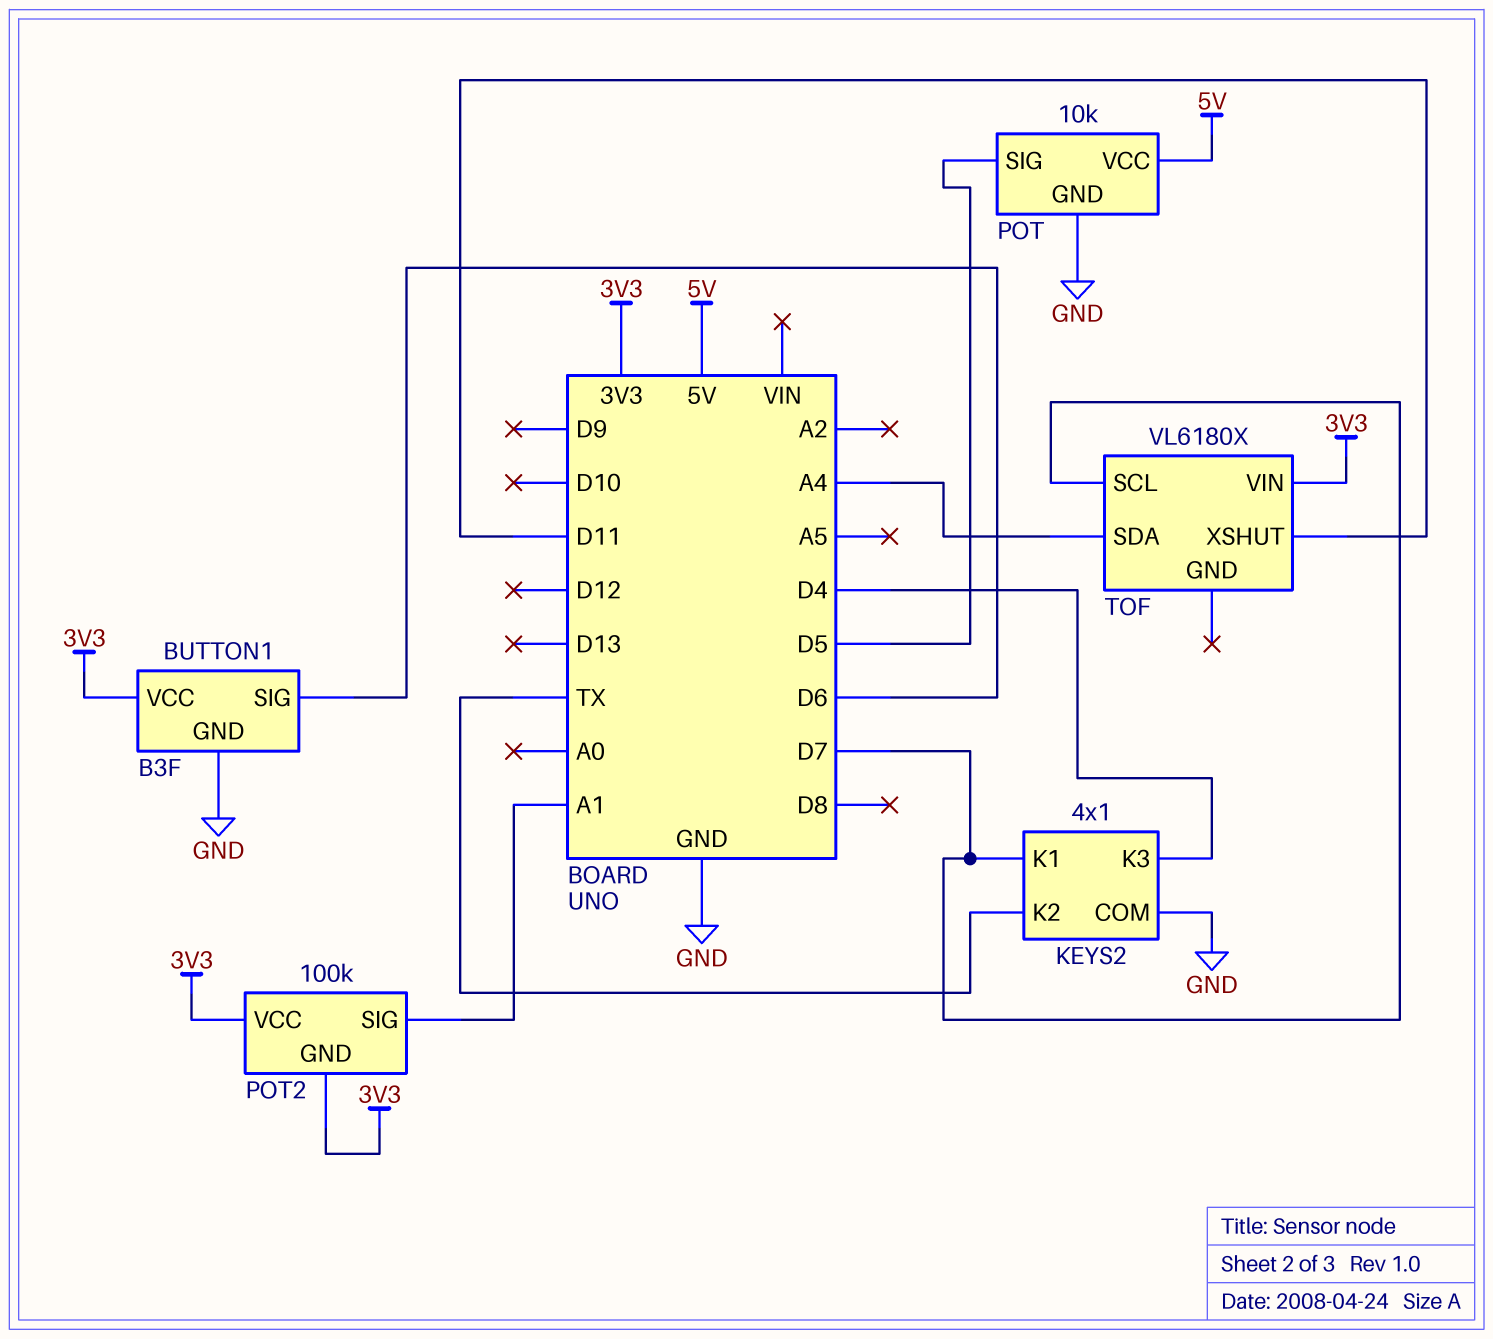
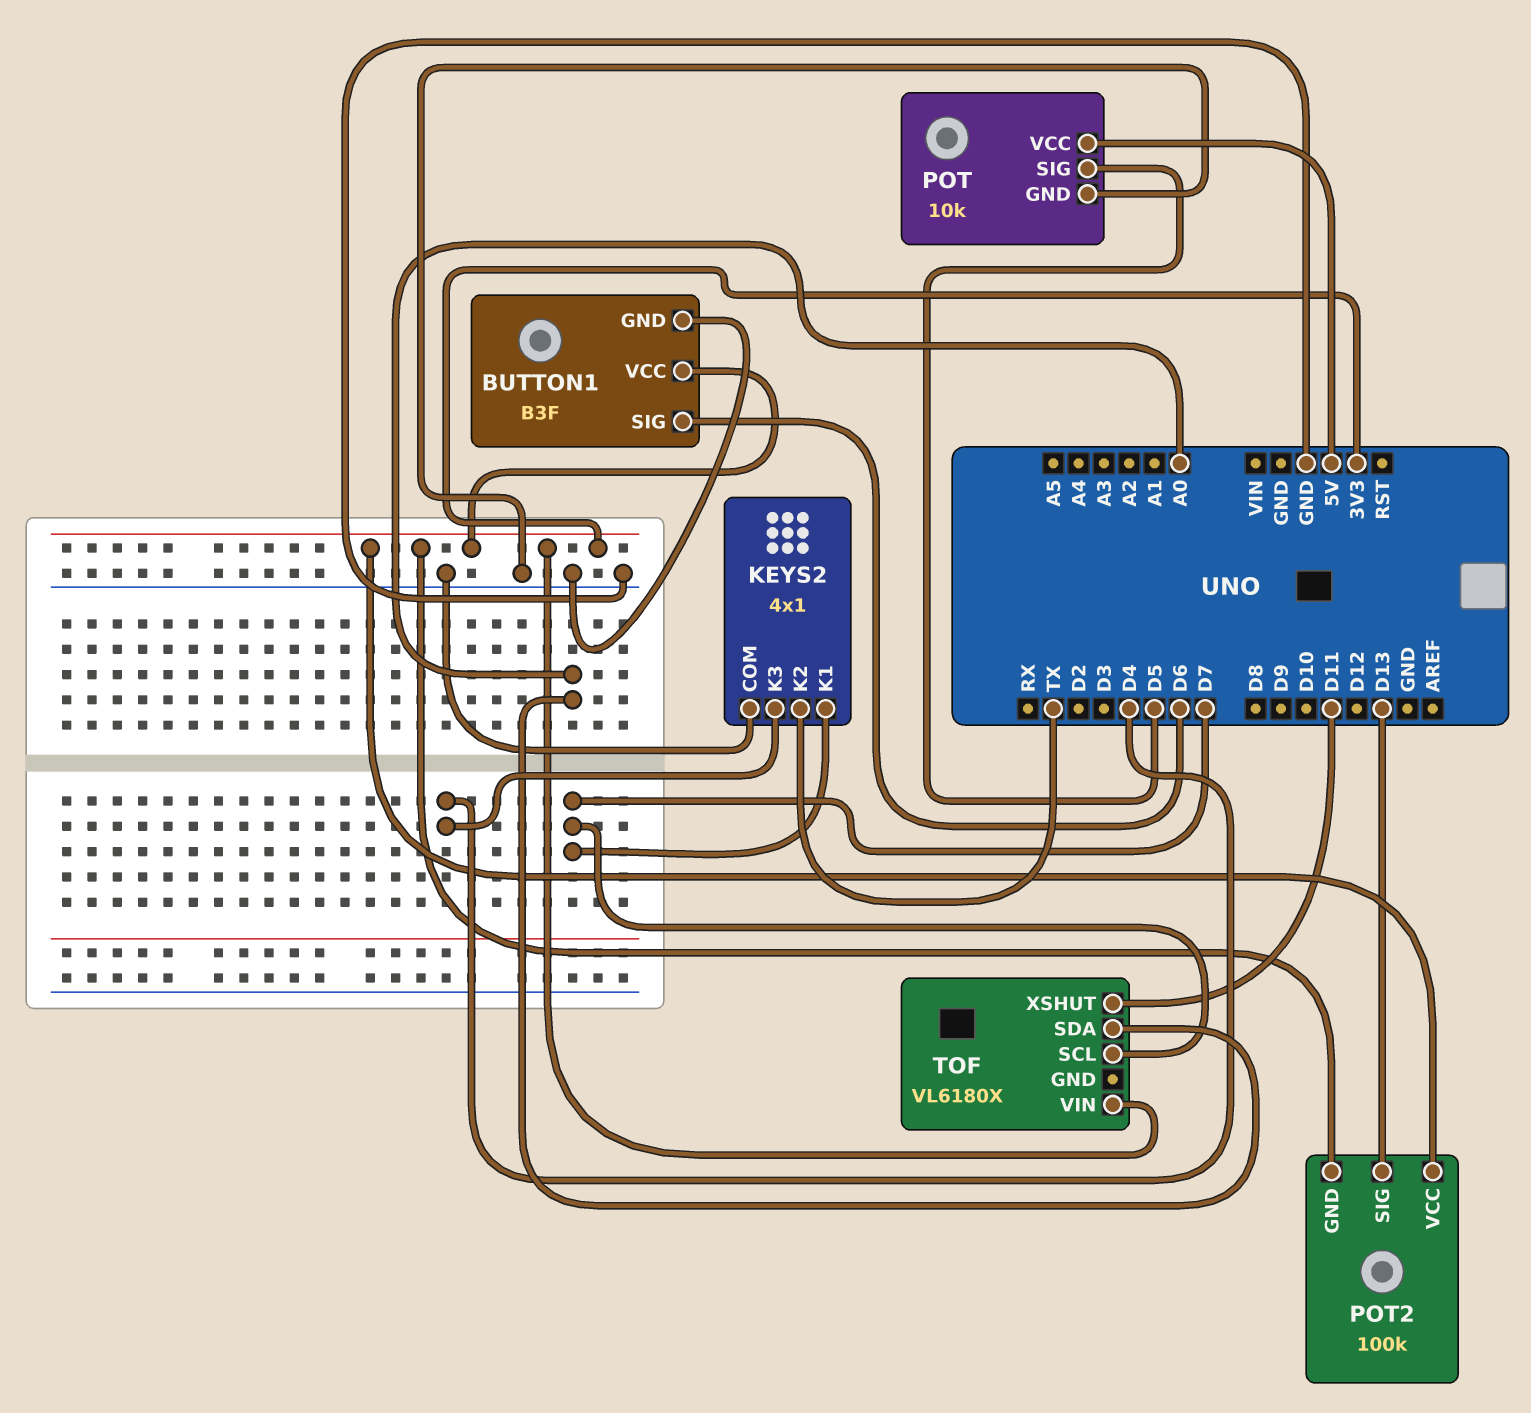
POT2 pin SIG: A1 -> D13
TOF pin SDA: A4 -> A0

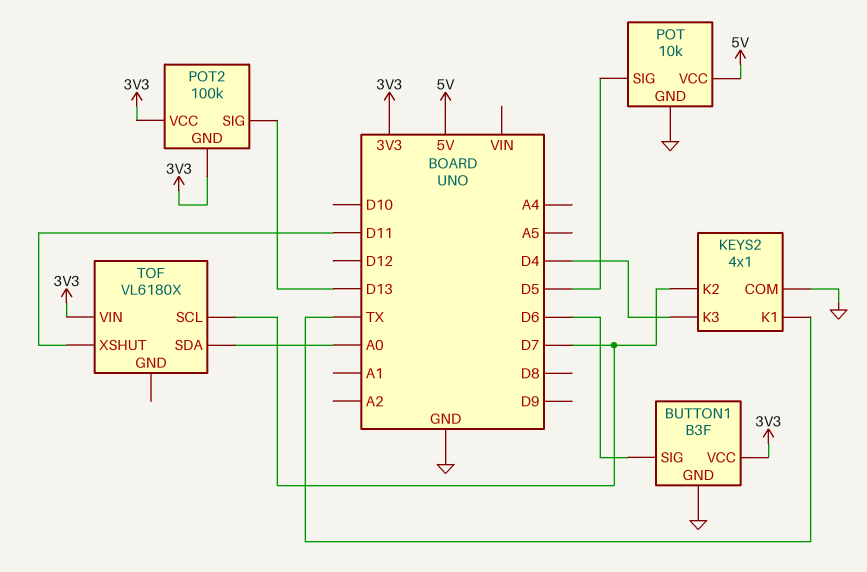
KEYS2 pin K1: D7 -> TX
KEYS2 pin K2: TX -> D7

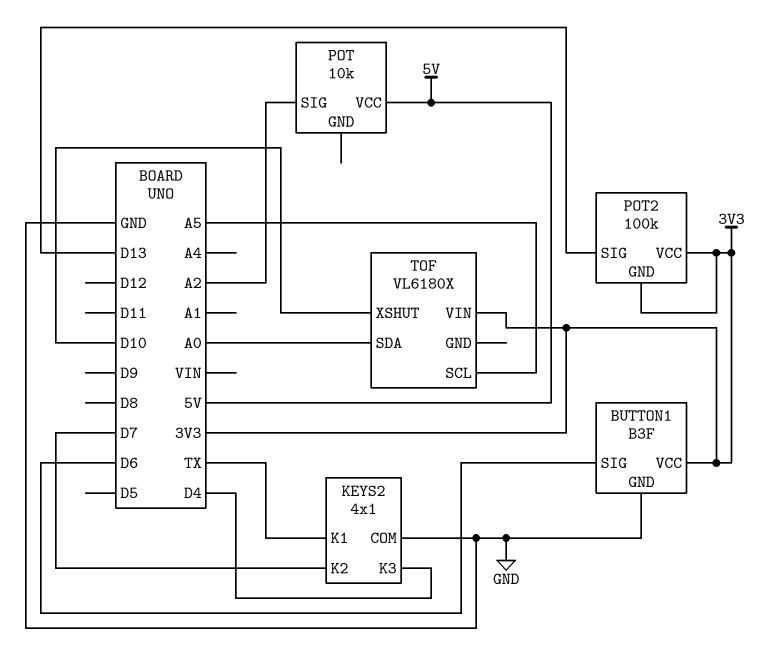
POT pin GND: GND -> none
POT pin SIG: D5 -> A2
TOF pin SCL: D7 -> A5
TOF pin XSHUT: D11 -> D10

